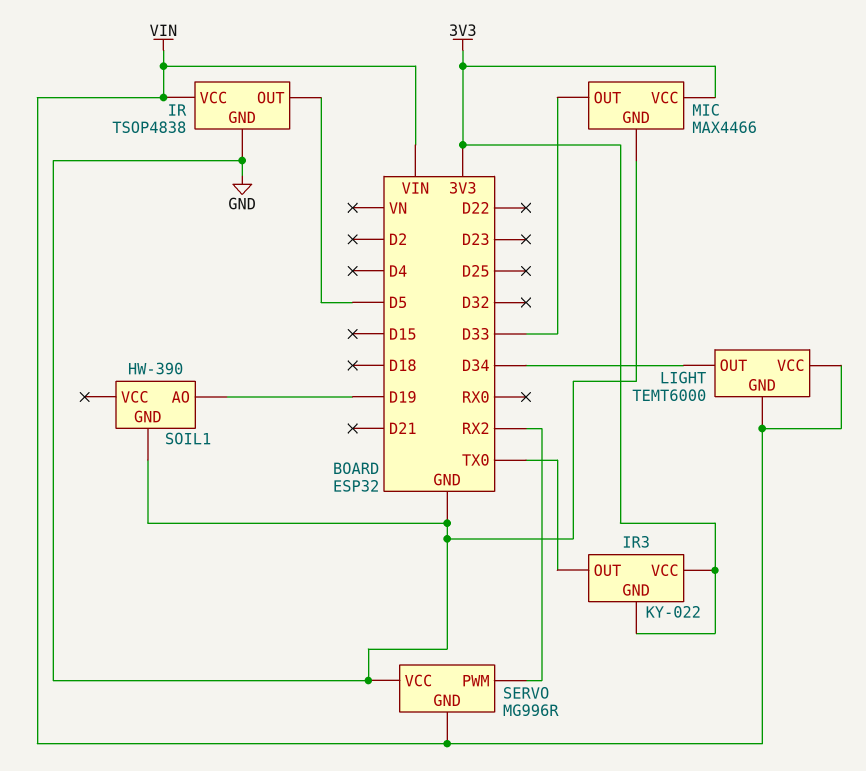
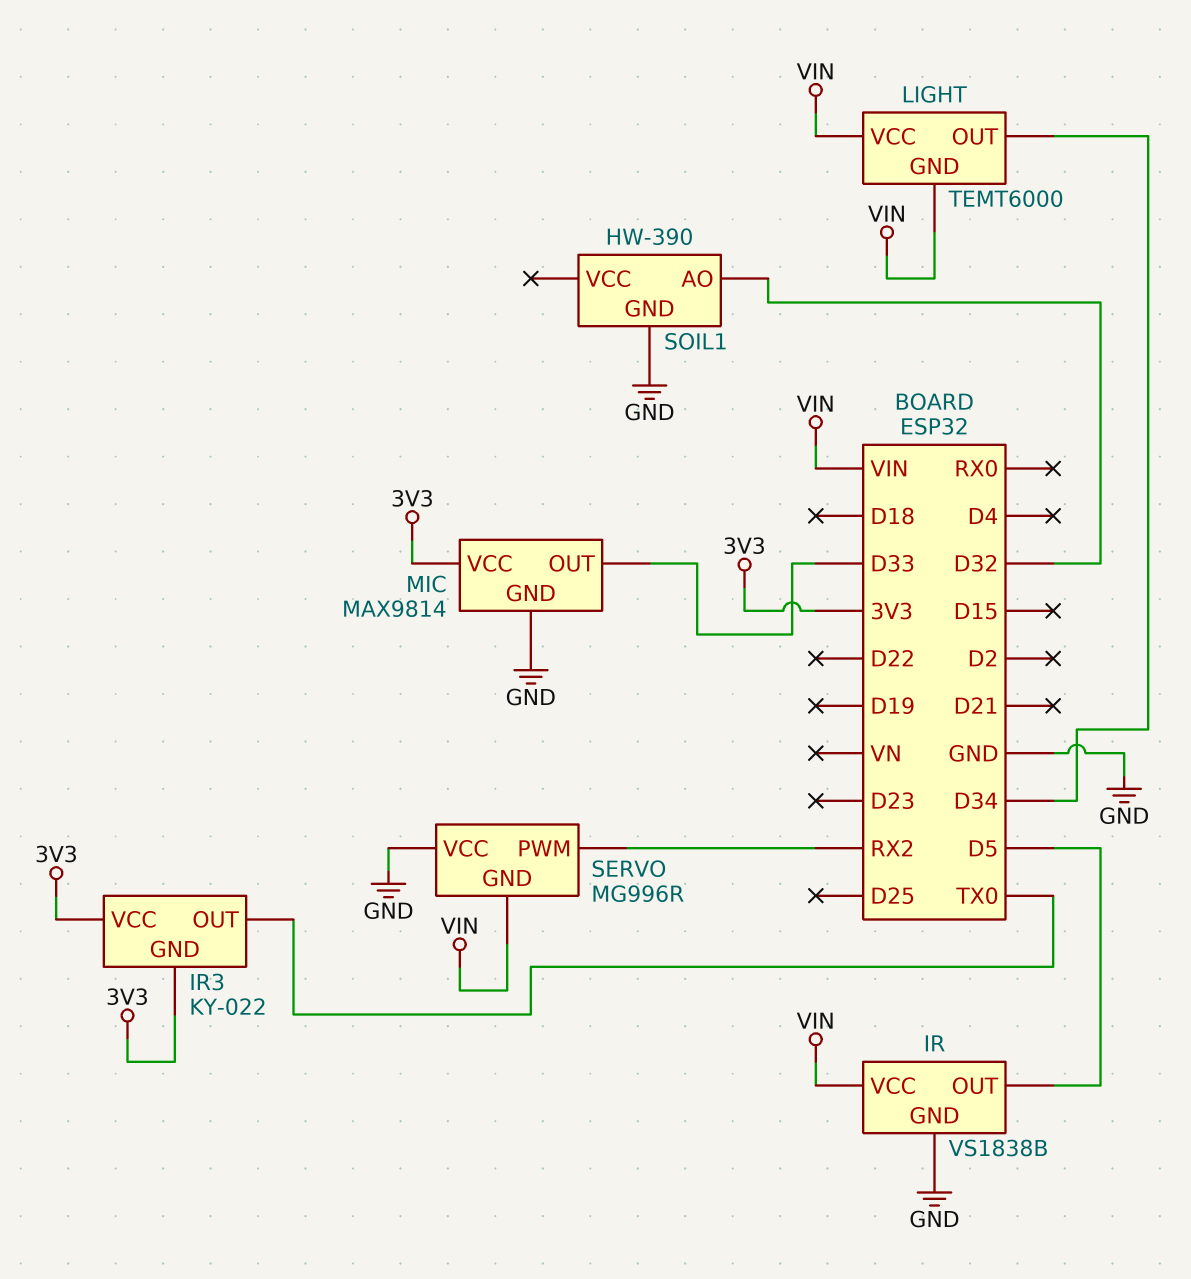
IR: TSOP4838 -> VS1838B
MIC: MAX4466 -> MAX9814
SOIL1 pin AO: D19 -> D32

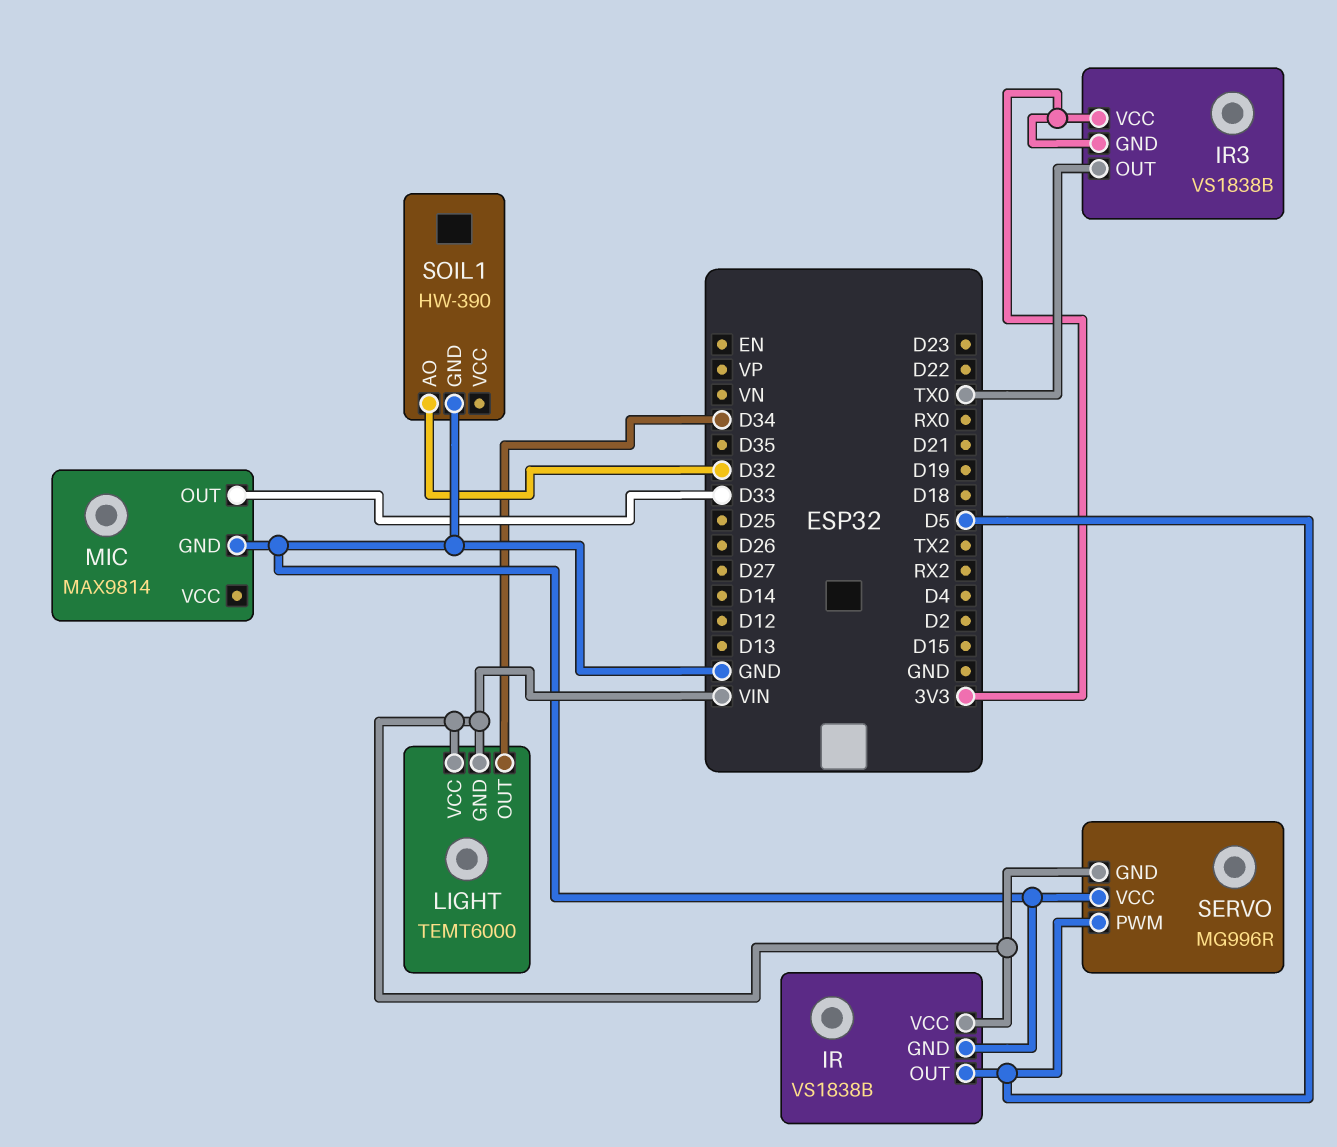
IR3: KY-022 -> VS1838B
MIC pin VCC: 3V3 -> none
SERVO pin PWM: RX2 -> D5

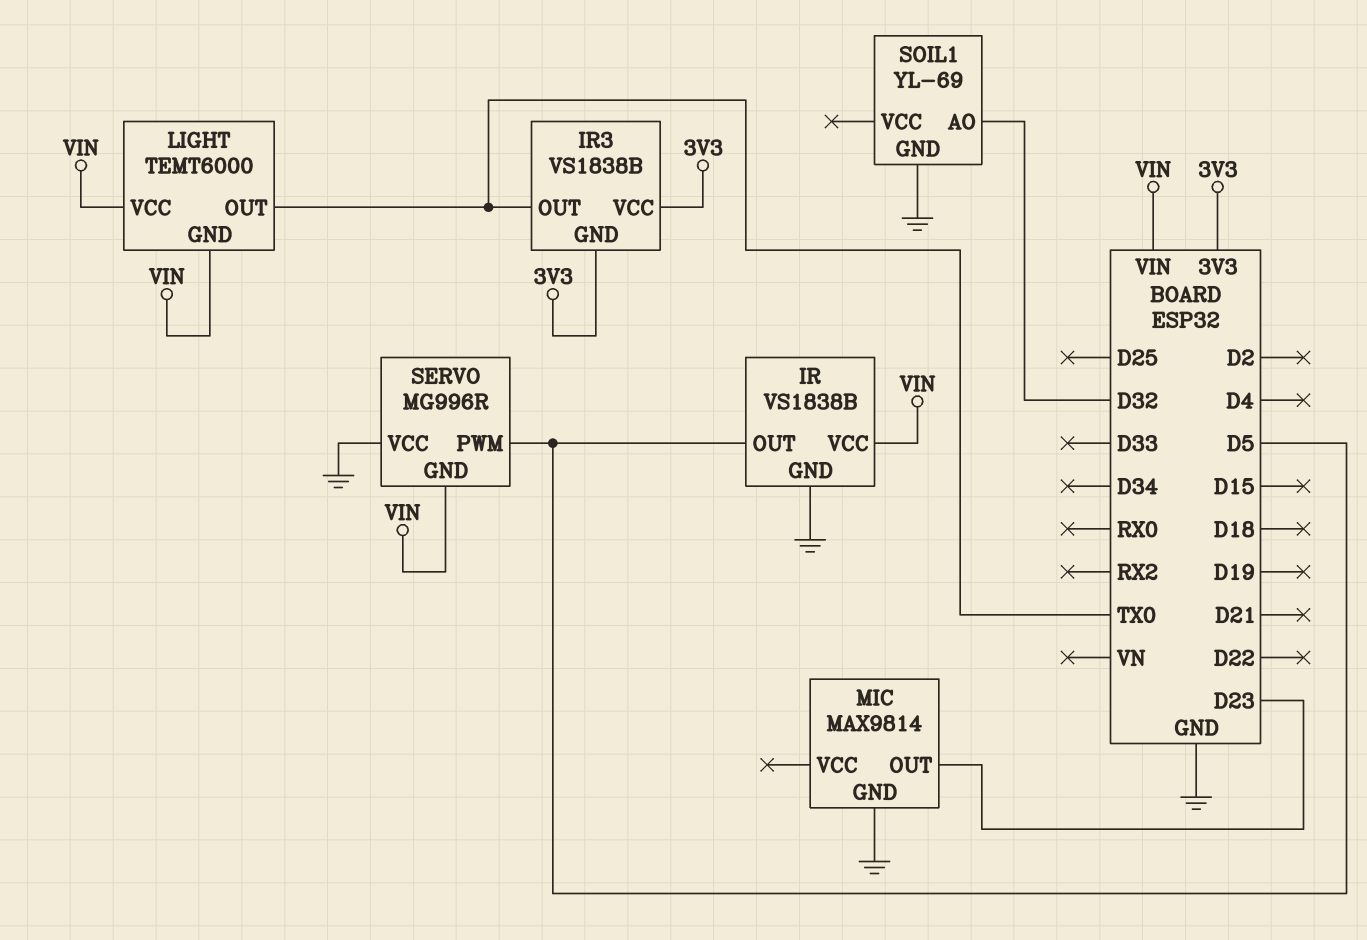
LIGHT pin OUT: D34 -> TX0
MIC pin OUT: D33 -> D23
SOIL1: HW-390 -> YL-69

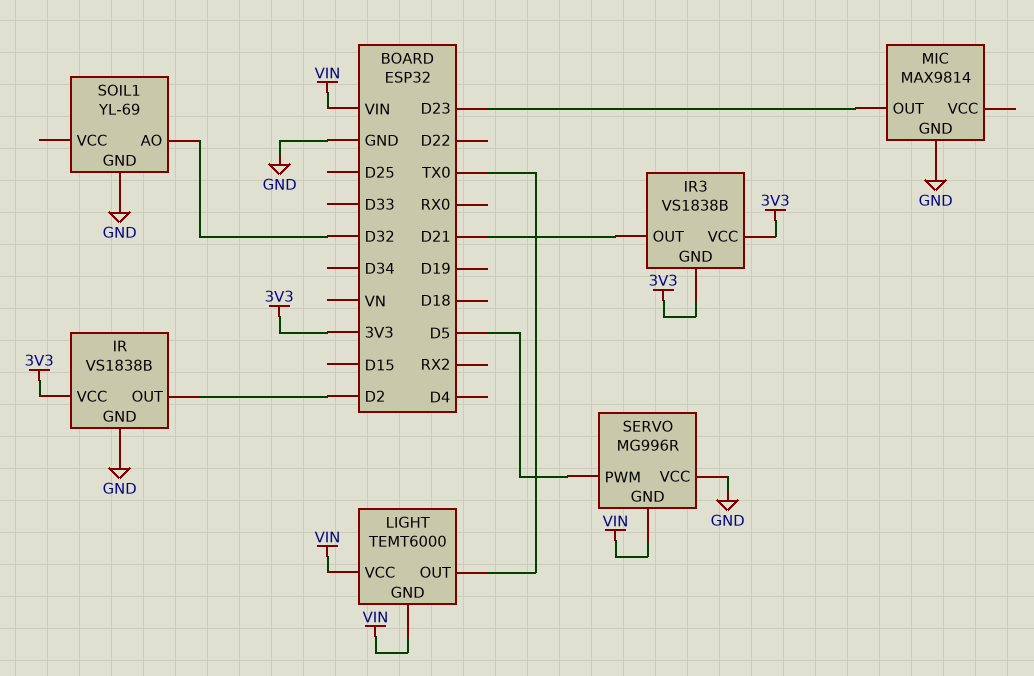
IR pin OUT: D5 -> D2
IR pin VCC: VIN -> 3V3
IR3 pin OUT: TX0 -> D21

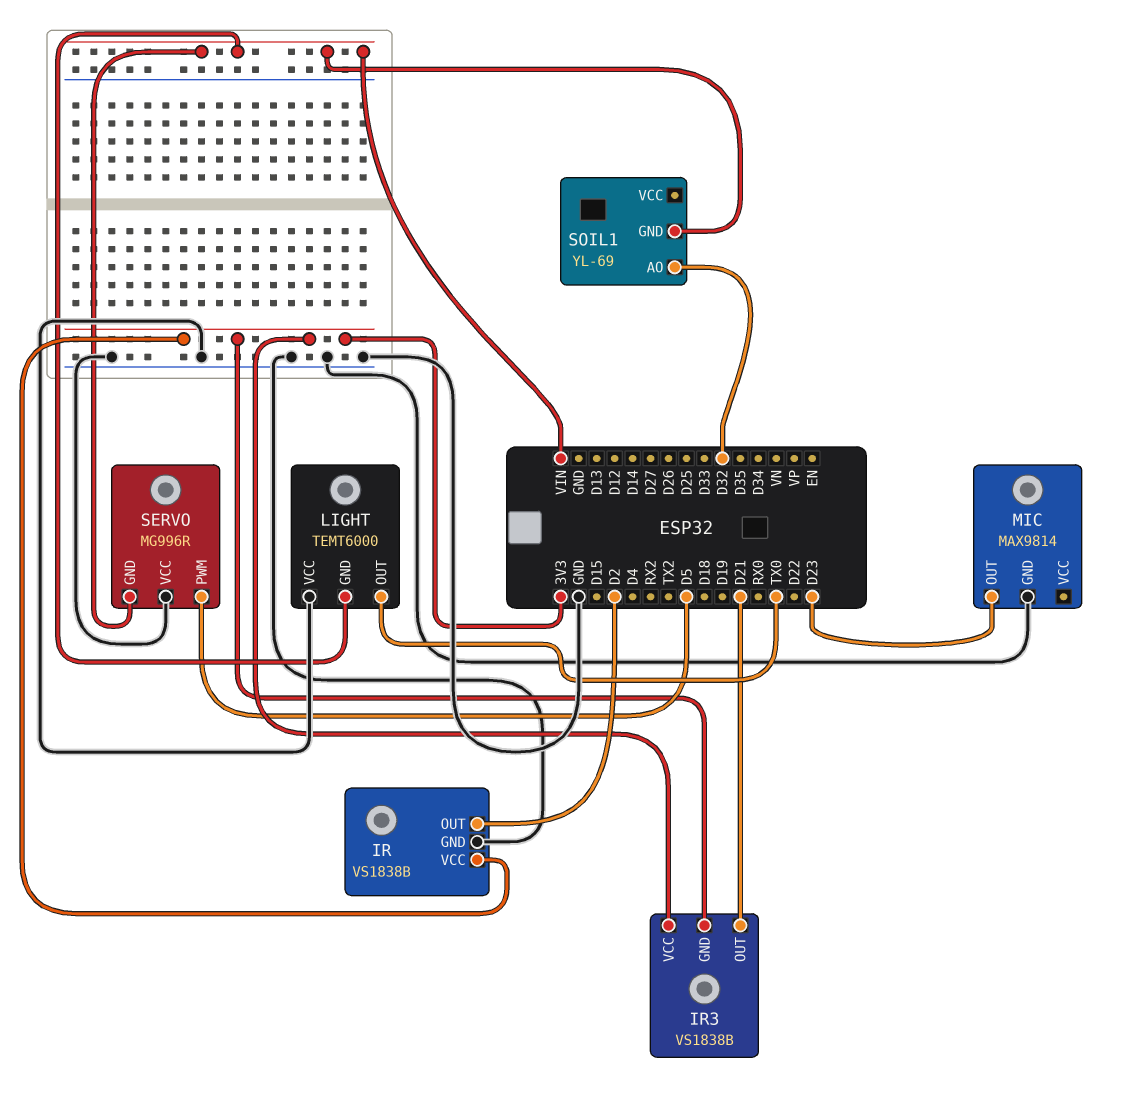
LIGHT pin VCC: VIN -> GND
SOIL1 pin GND: GND -> VIN

